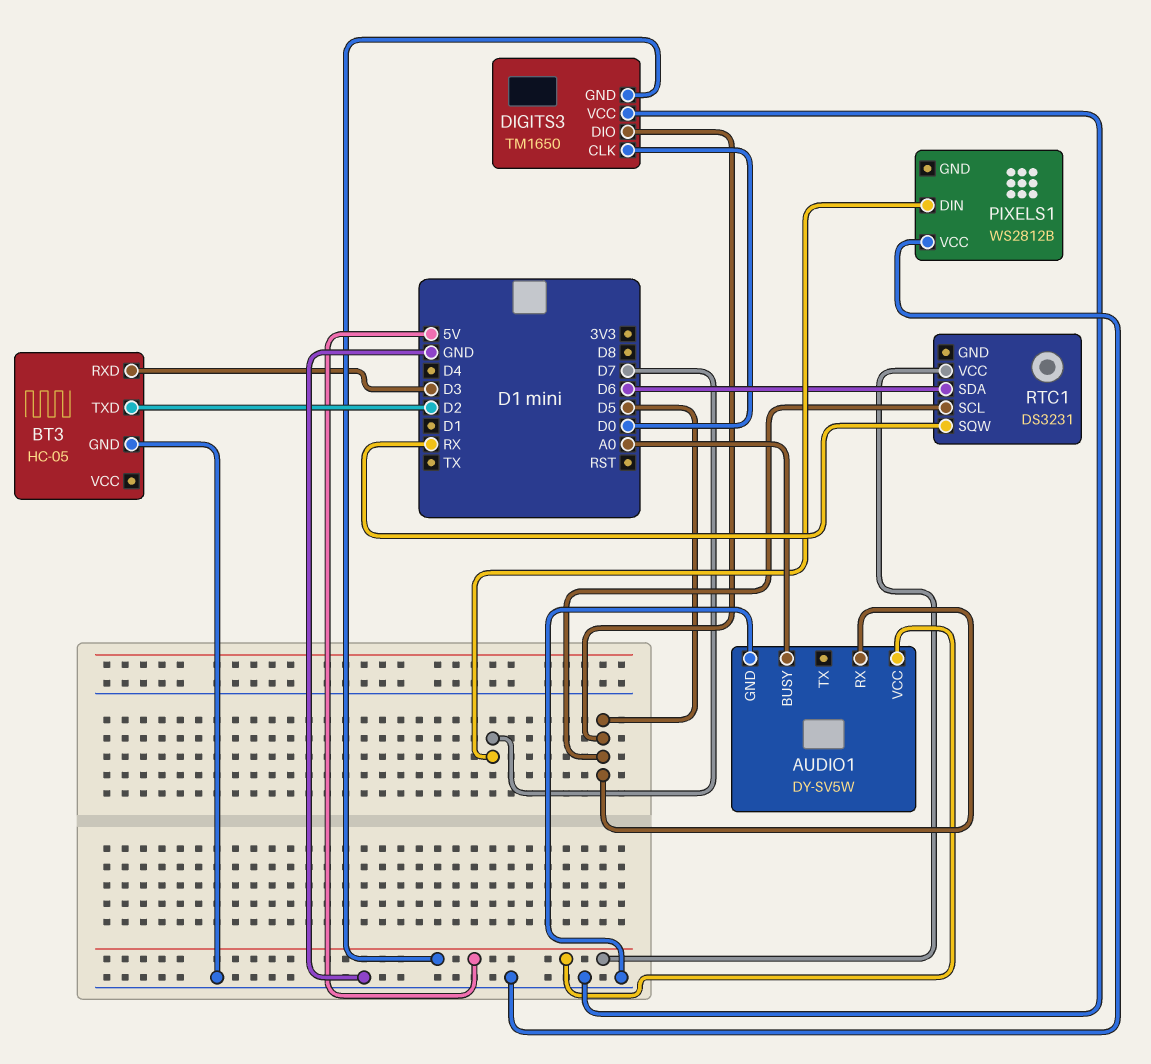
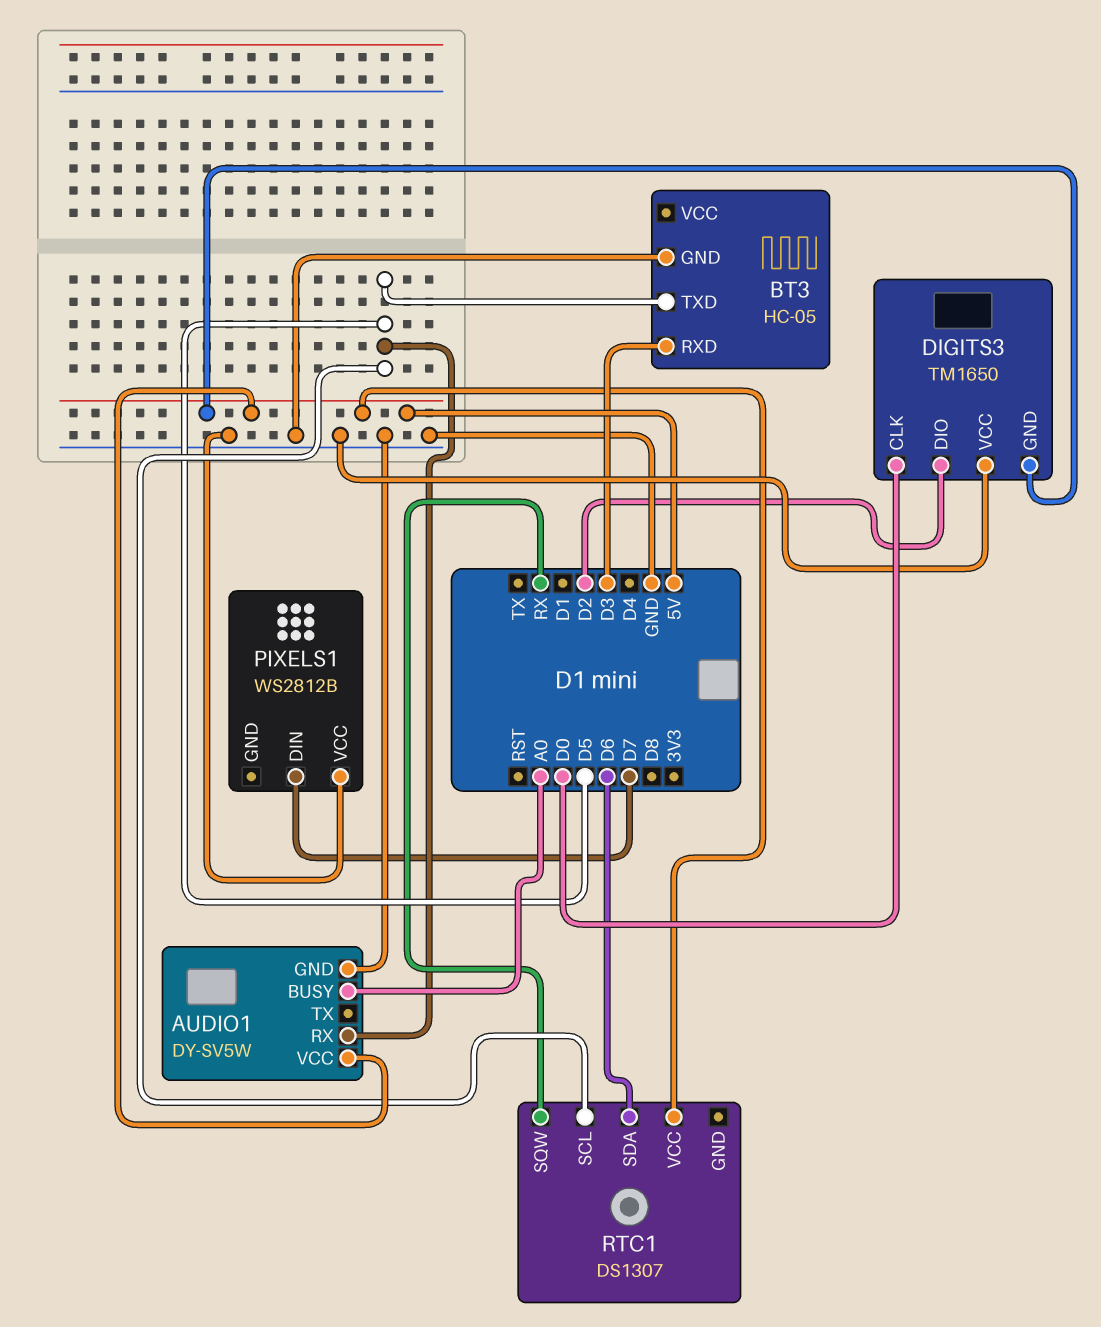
BT3 pin TXD: D2 -> D5
DIGITS3 pin DIO: D5 -> D2
RTC1: DS3231 -> DS1307

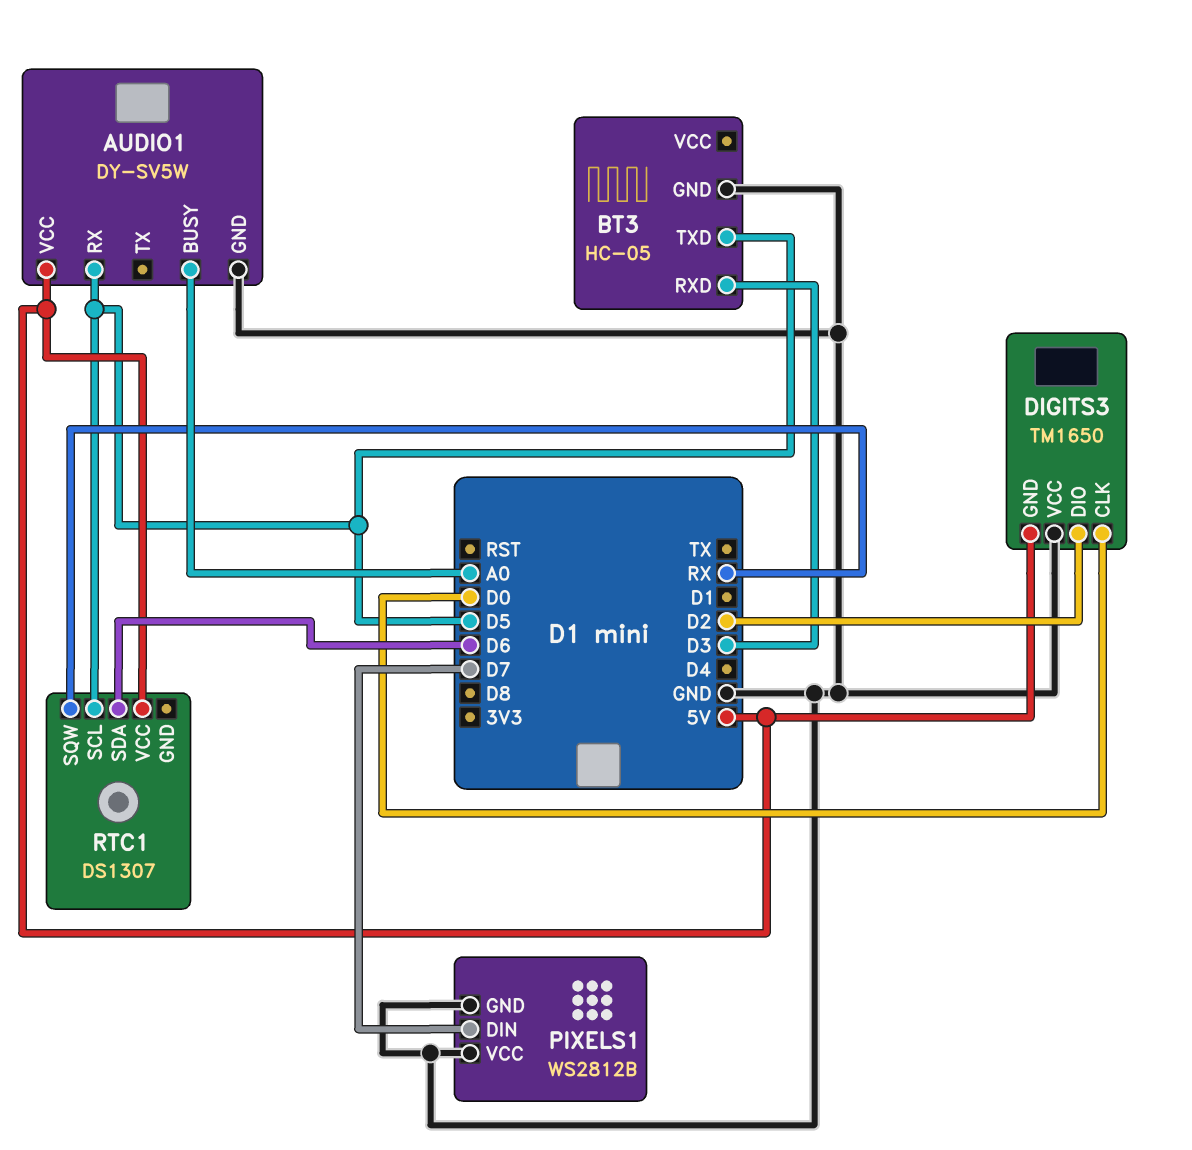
PIXELS1 pin GND: none -> GND

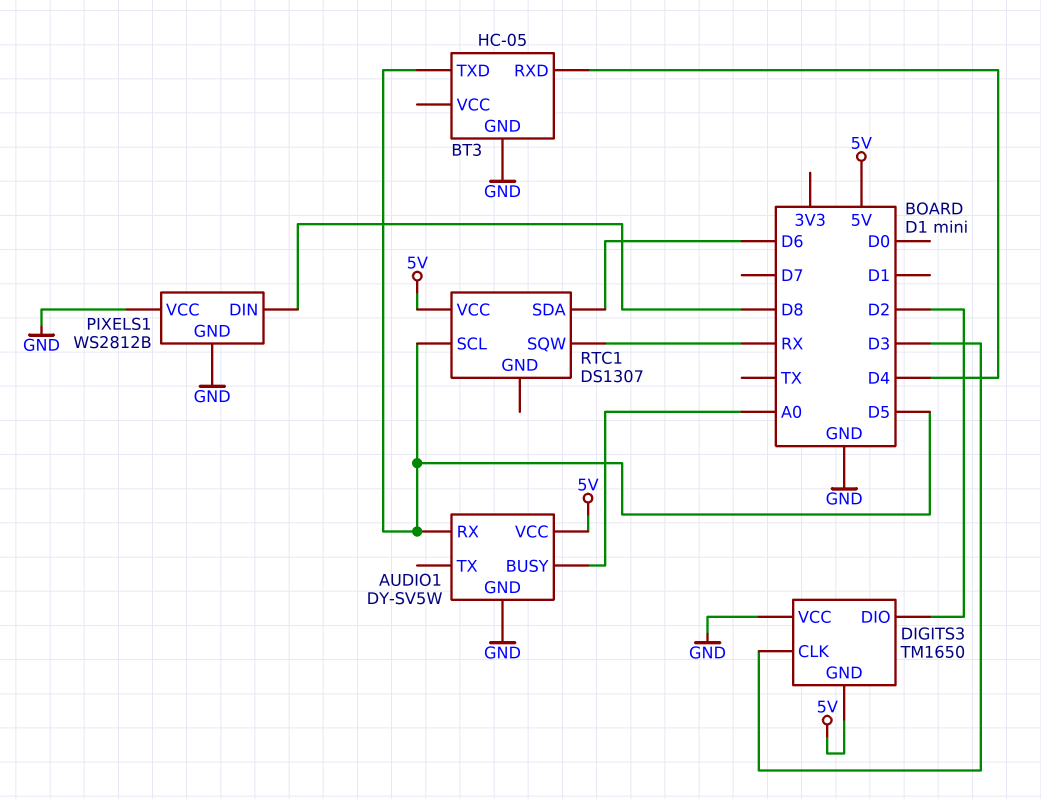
BT3 pin RXD: D3 -> D4
DIGITS3 pin CLK: D0 -> D3
PIXELS1 pin DIN: D7 -> D8

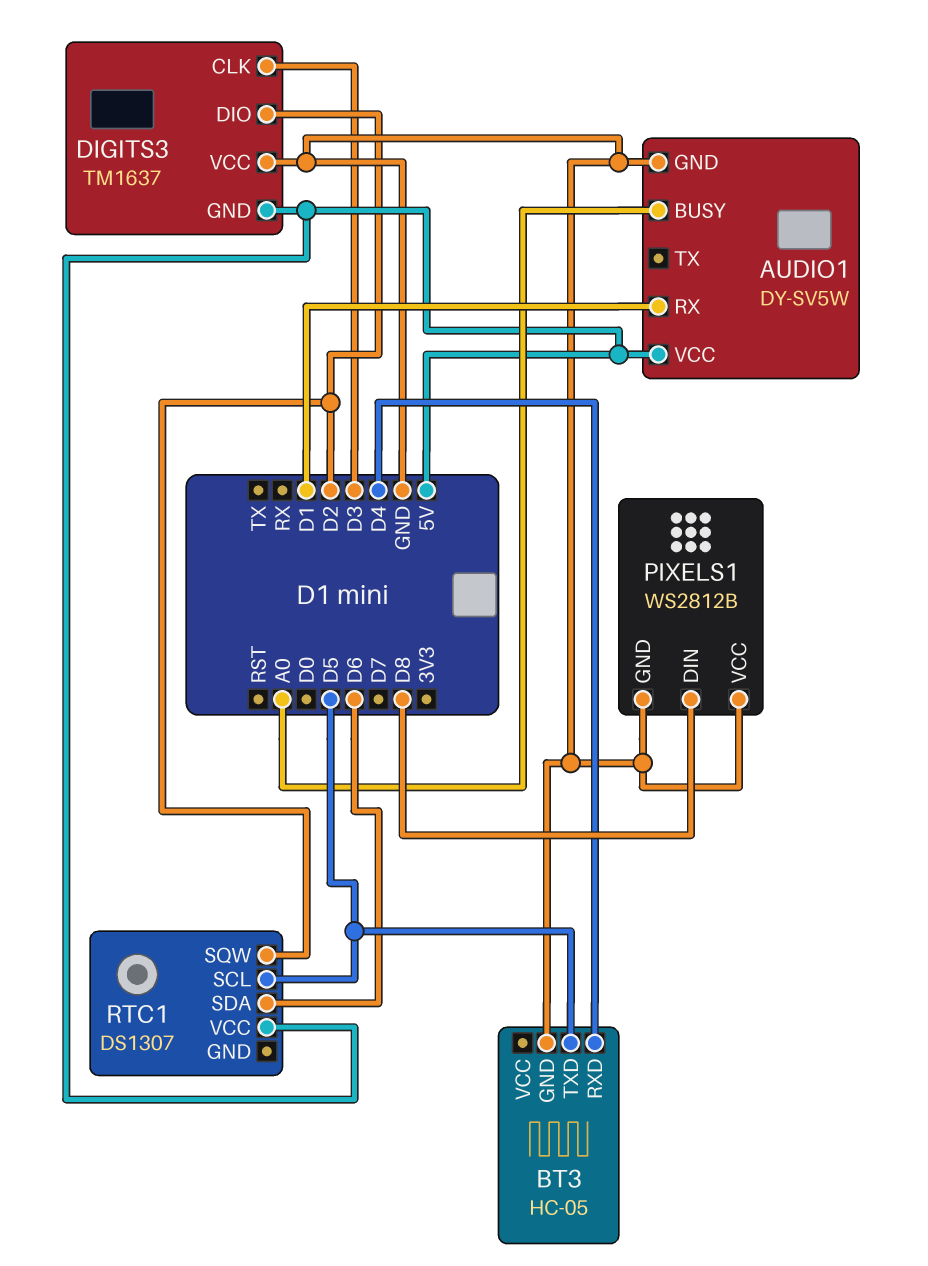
AUDIO1 pin RX: D5 -> D1
DIGITS3: TM1650 -> TM1637
RTC1 pin SQW: RX -> D2

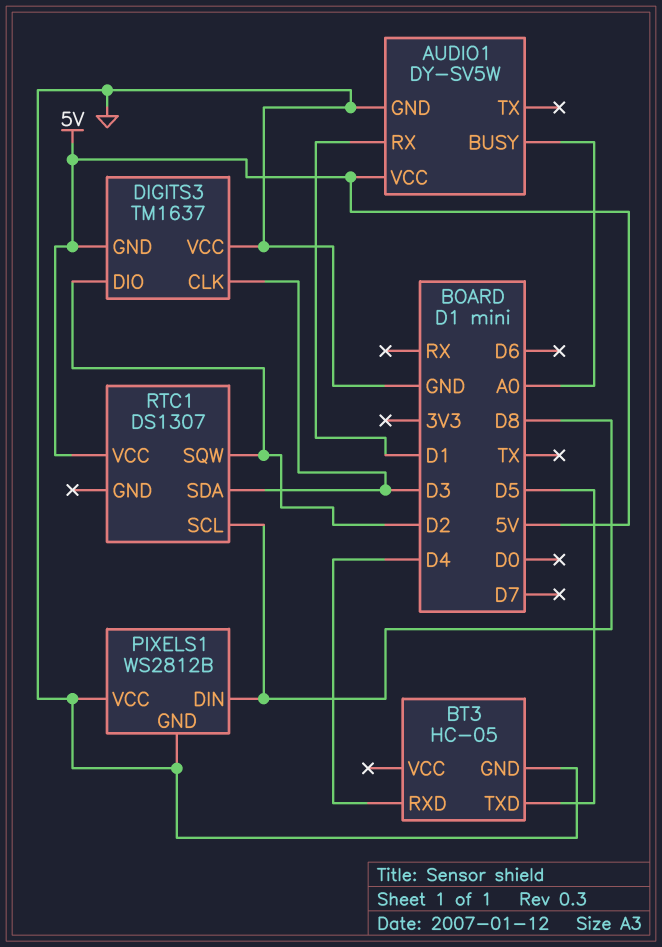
RTC1 pin SCL: D5 -> D8
RTC1 pin SDA: D6 -> D3

